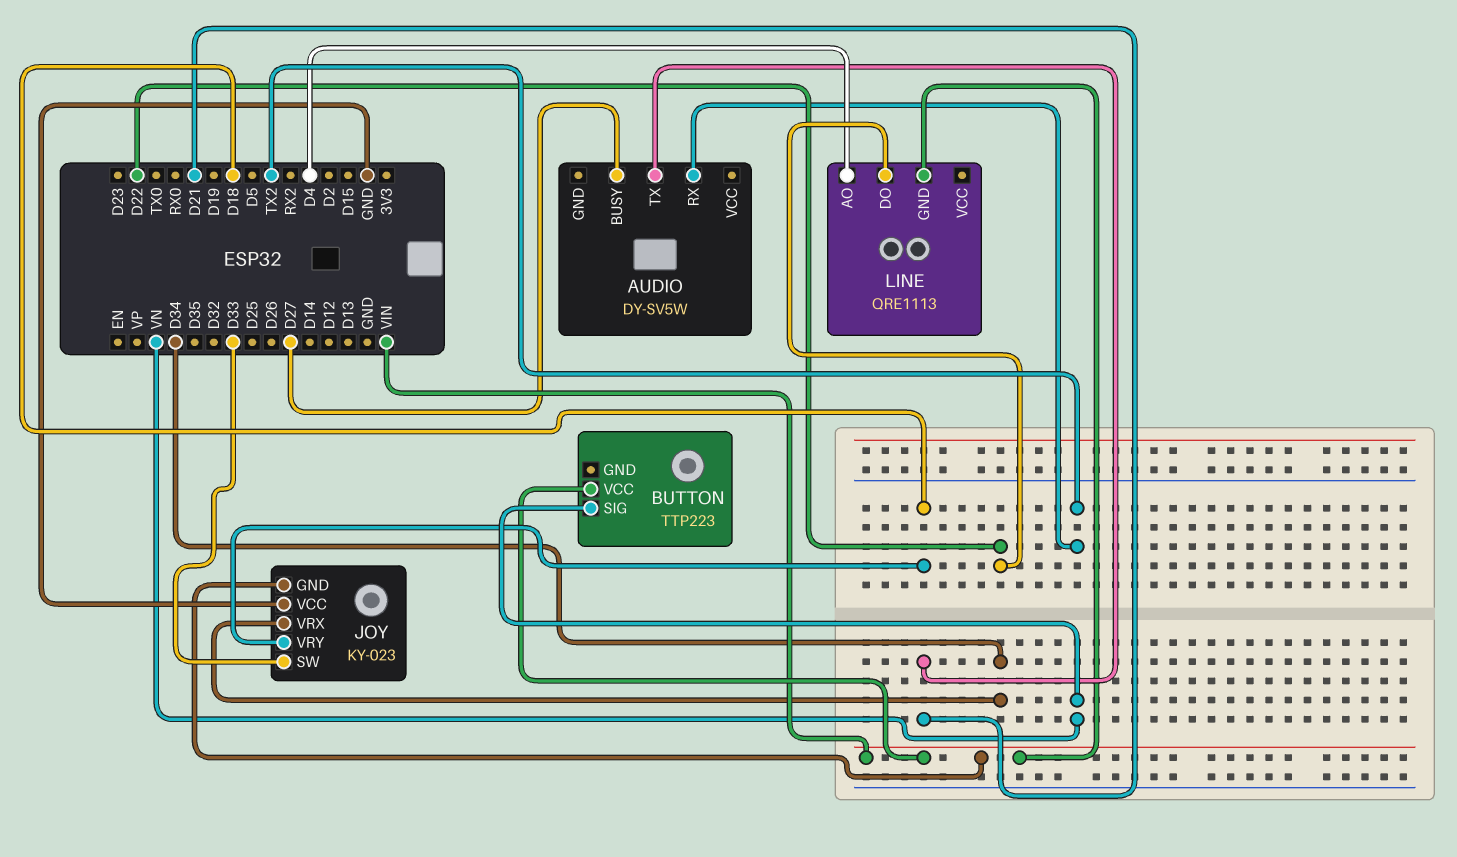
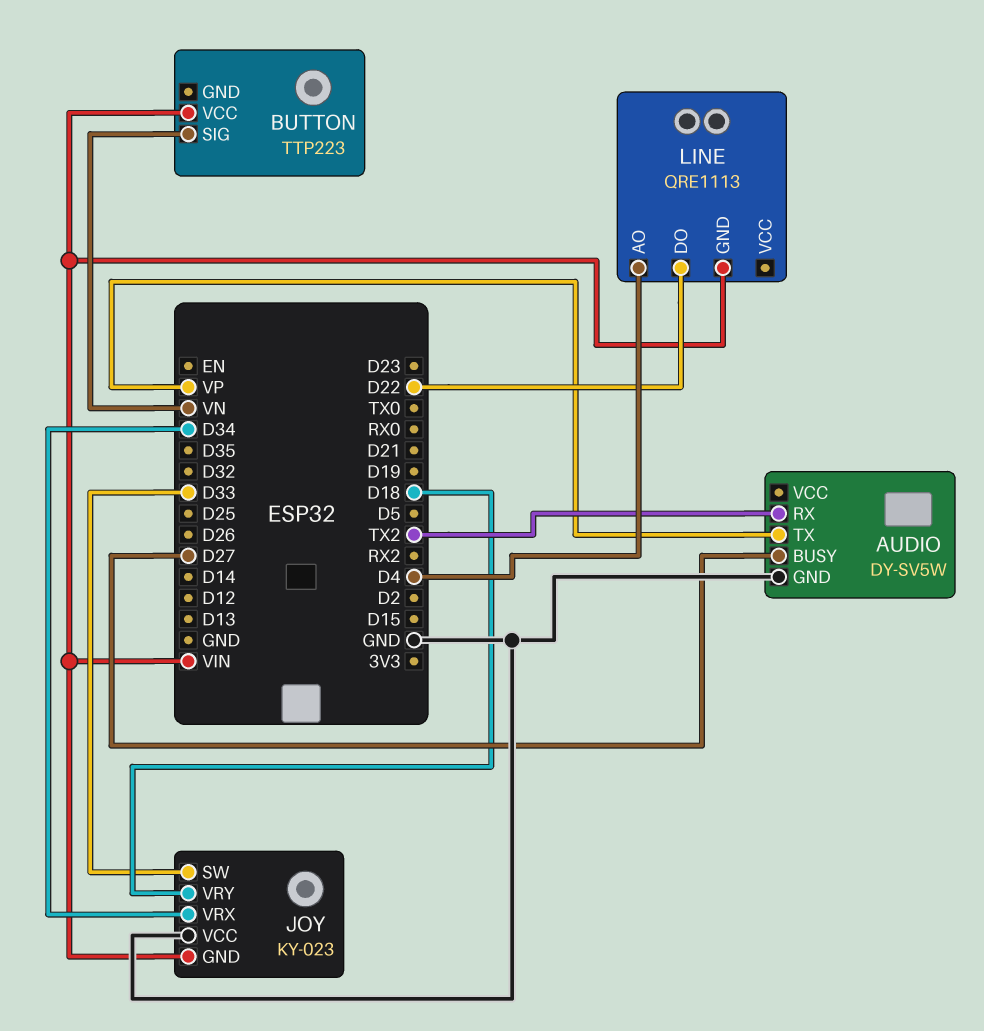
AUDIO pin GND: none -> GND
AUDIO pin TX: D21 -> VP

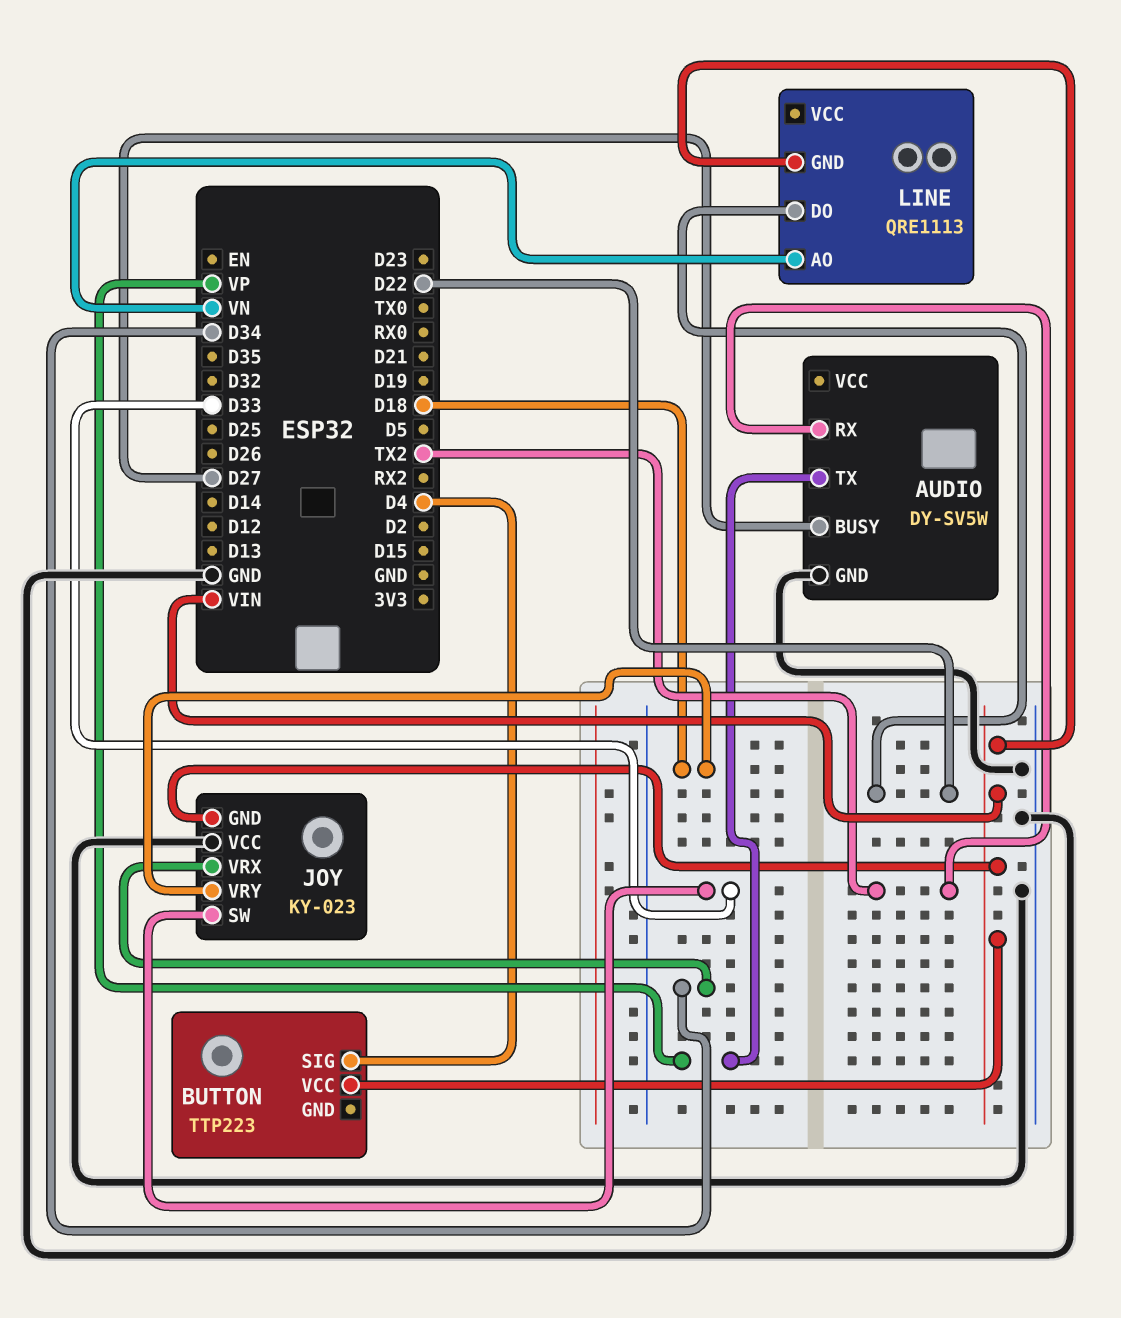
BUTTON pin SIG: VN -> D4
LINE pin AO: D4 -> VN

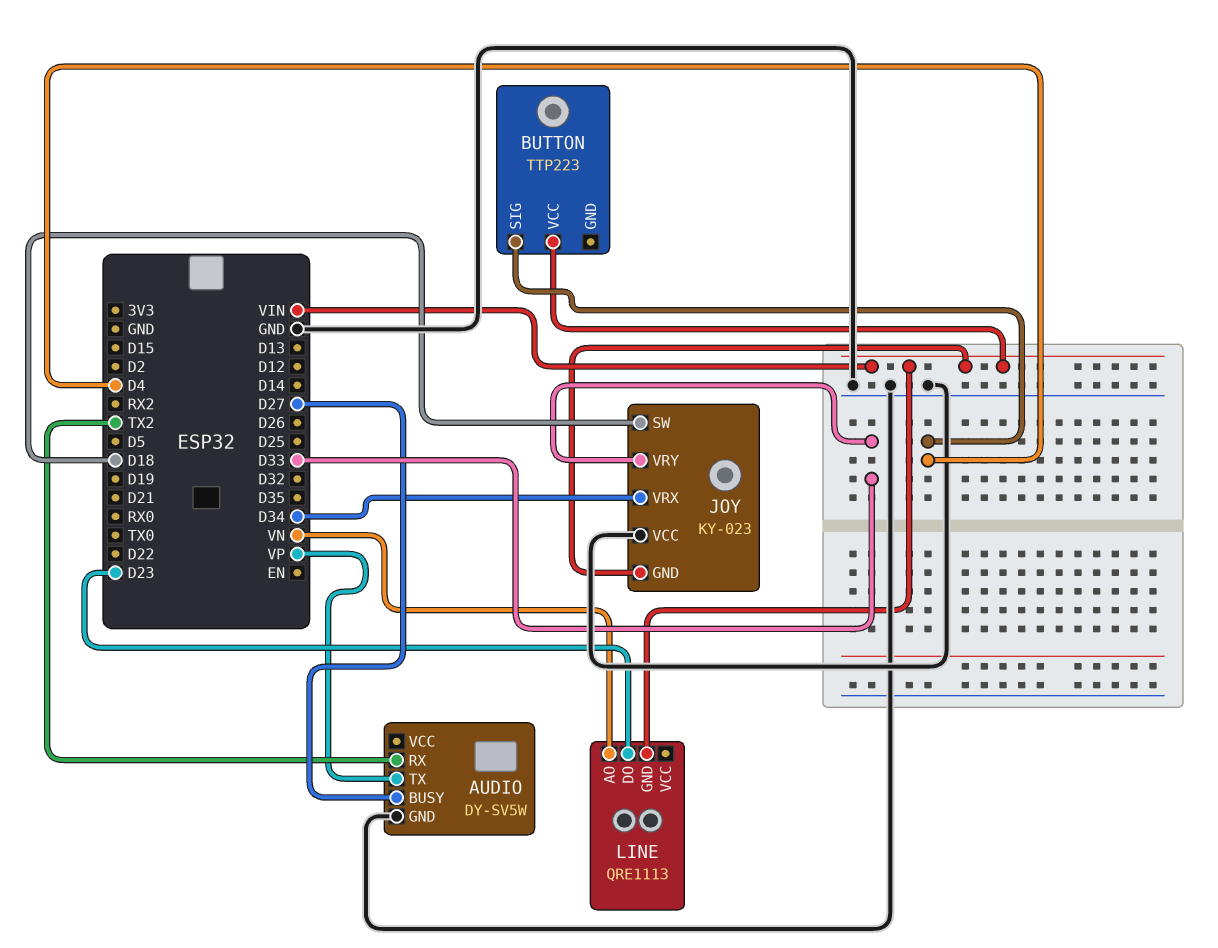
JOY pin SW: D33 -> D18
JOY pin VRY: D18 -> D33
LINE pin DO: D22 -> D23

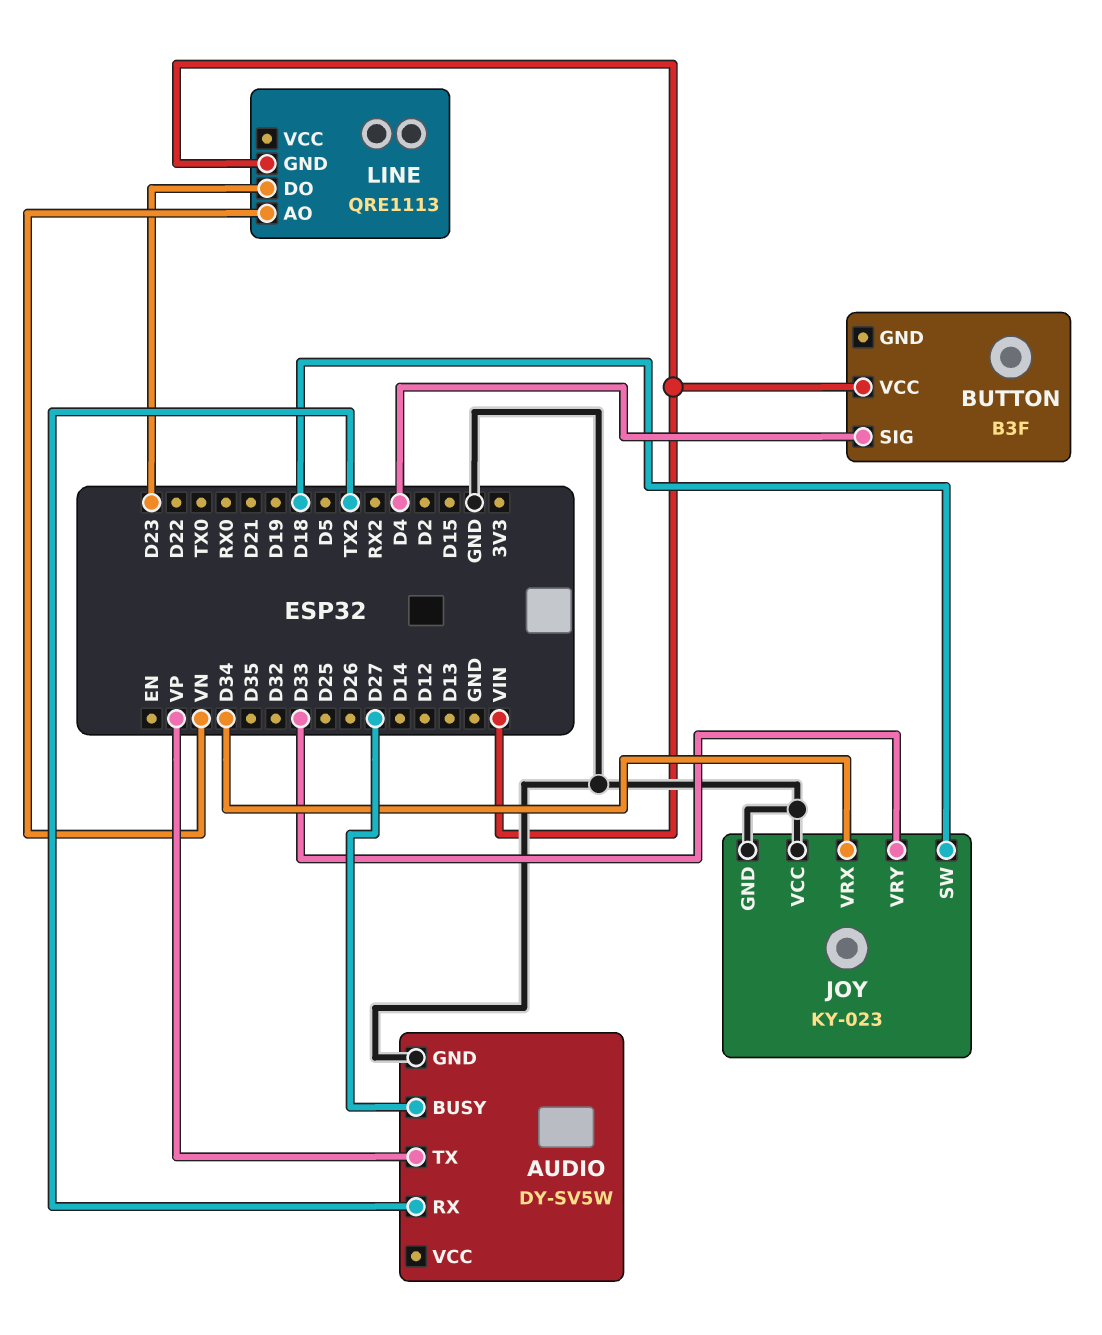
BUTTON: TTP223 -> B3F
JOY pin GND: VIN -> GND

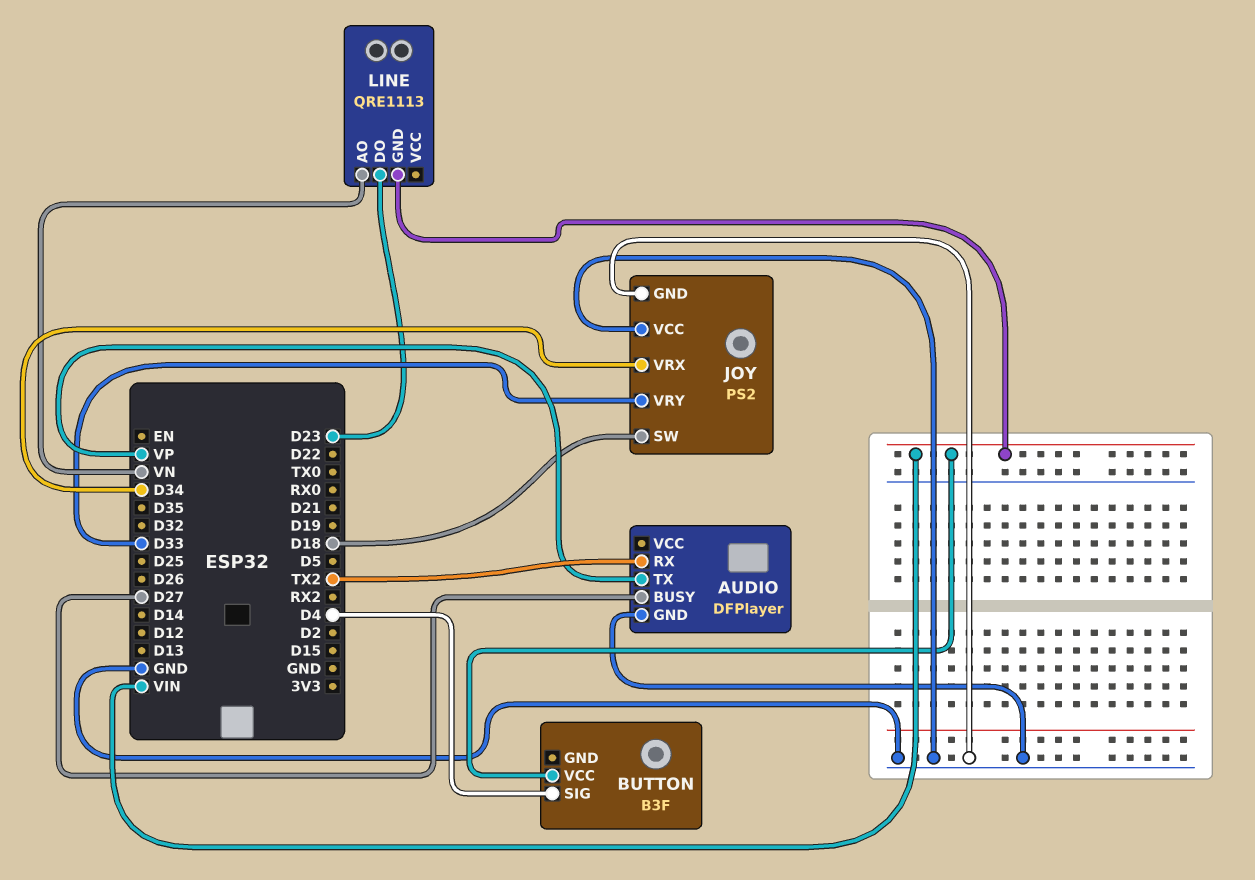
AUDIO: DY-SV5W -> DFPlayer
JOY: KY-023 -> PS2

